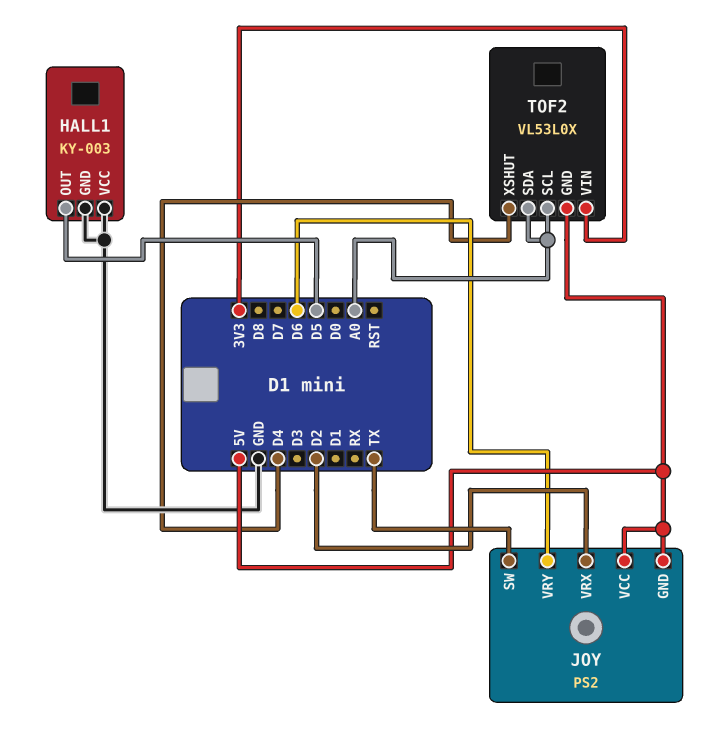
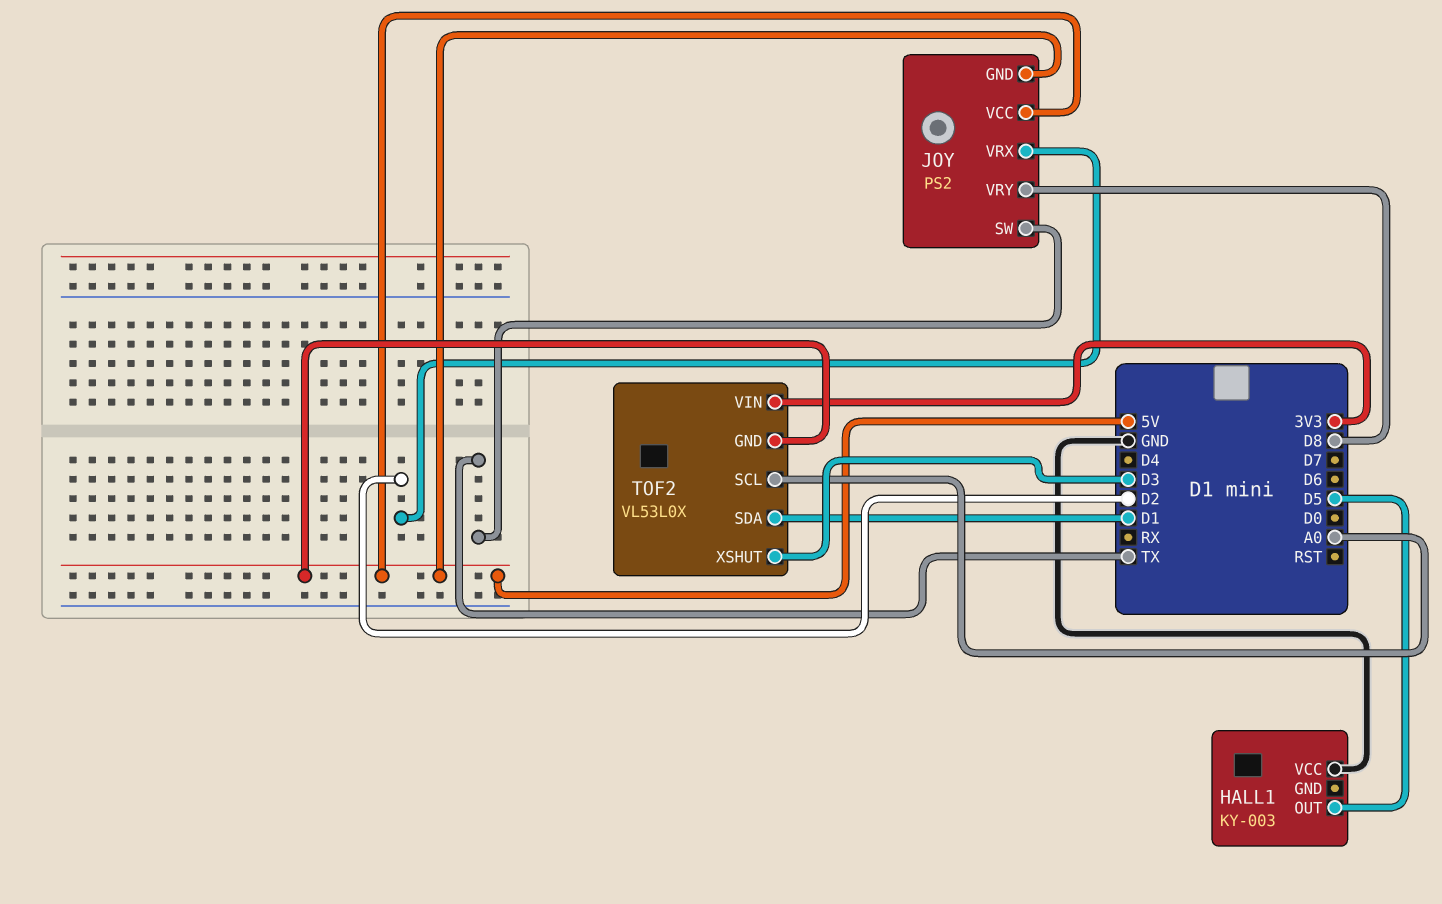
HALL1 pin GND: GND -> none
JOY pin VRY: D6 -> D8
TOF2 pin SDA: A0 -> D1
TOF2 pin XSHUT: D4 -> D3

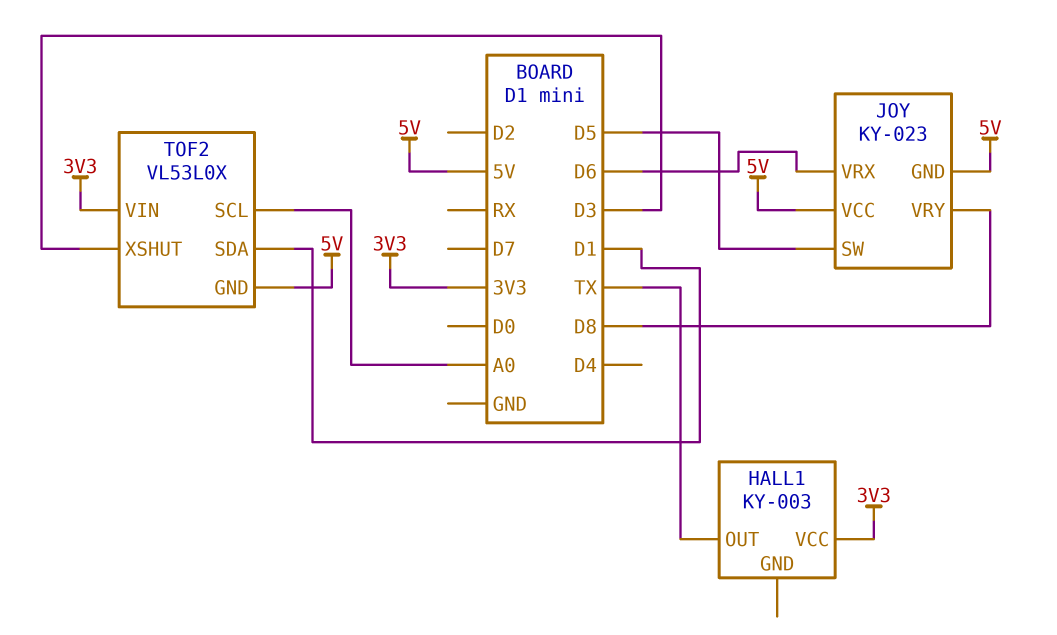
HALL1 pin OUT: D5 -> TX
HALL1 pin VCC: GND -> 3V3
JOY: PS2 -> KY-023
JOY pin SW: TX -> D5
JOY pin VRX: D2 -> D6

